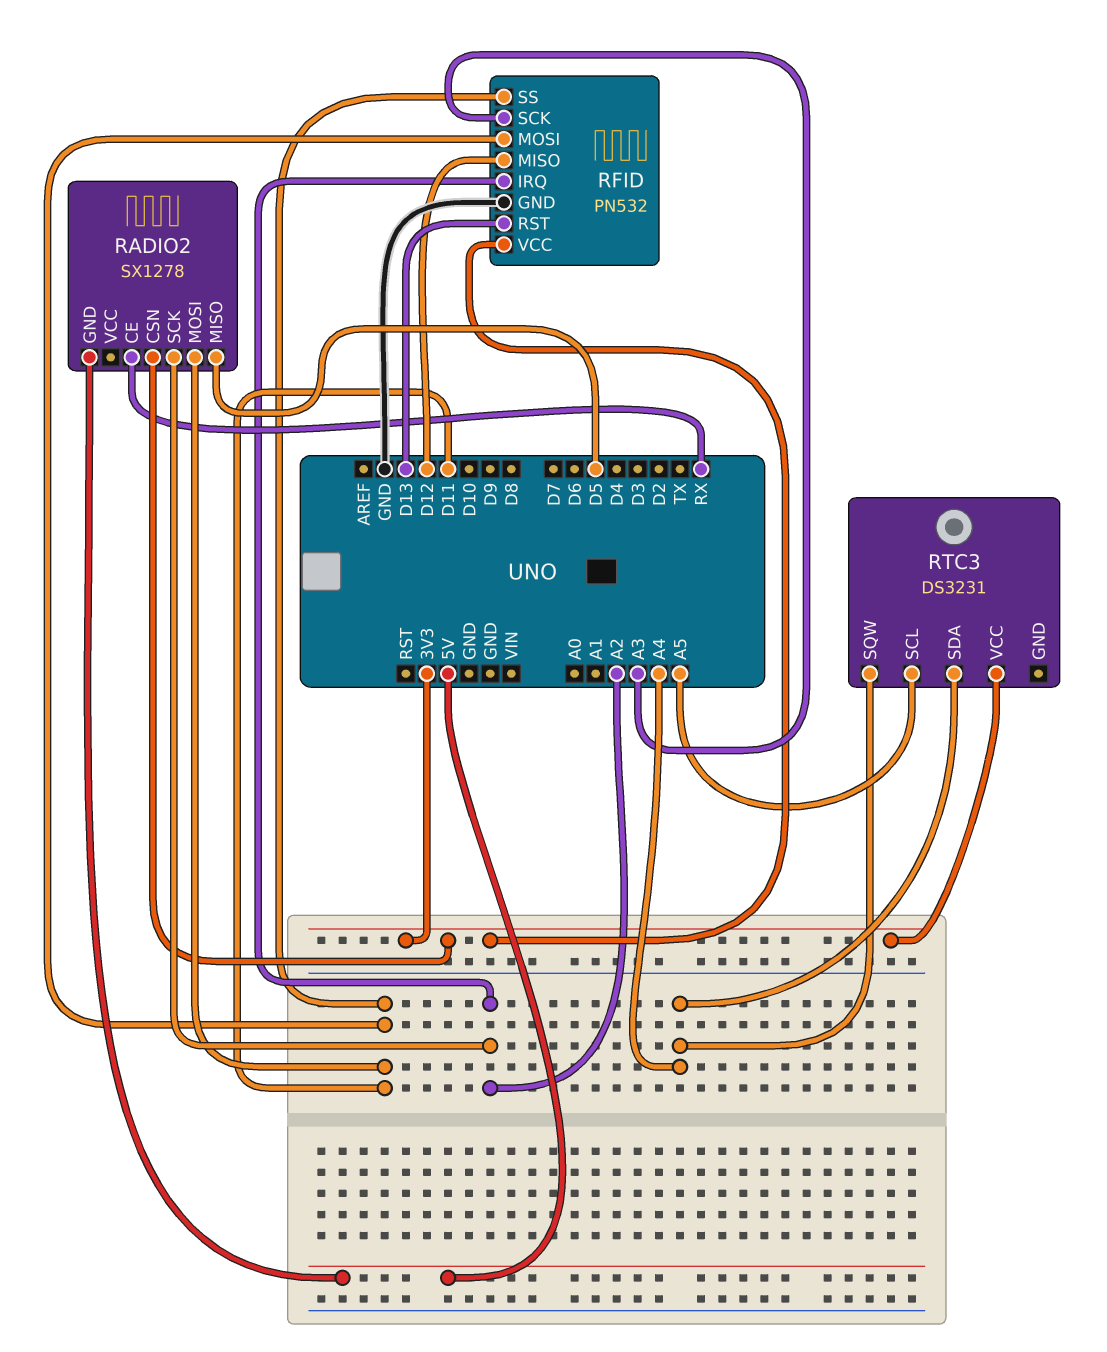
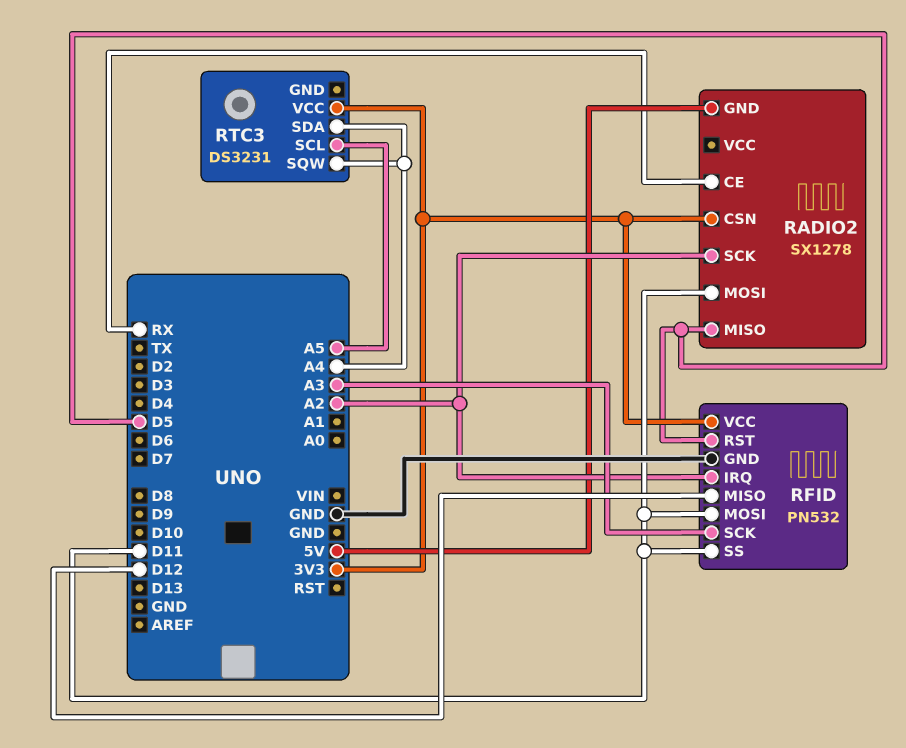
RFID pin RST: D13 -> D5

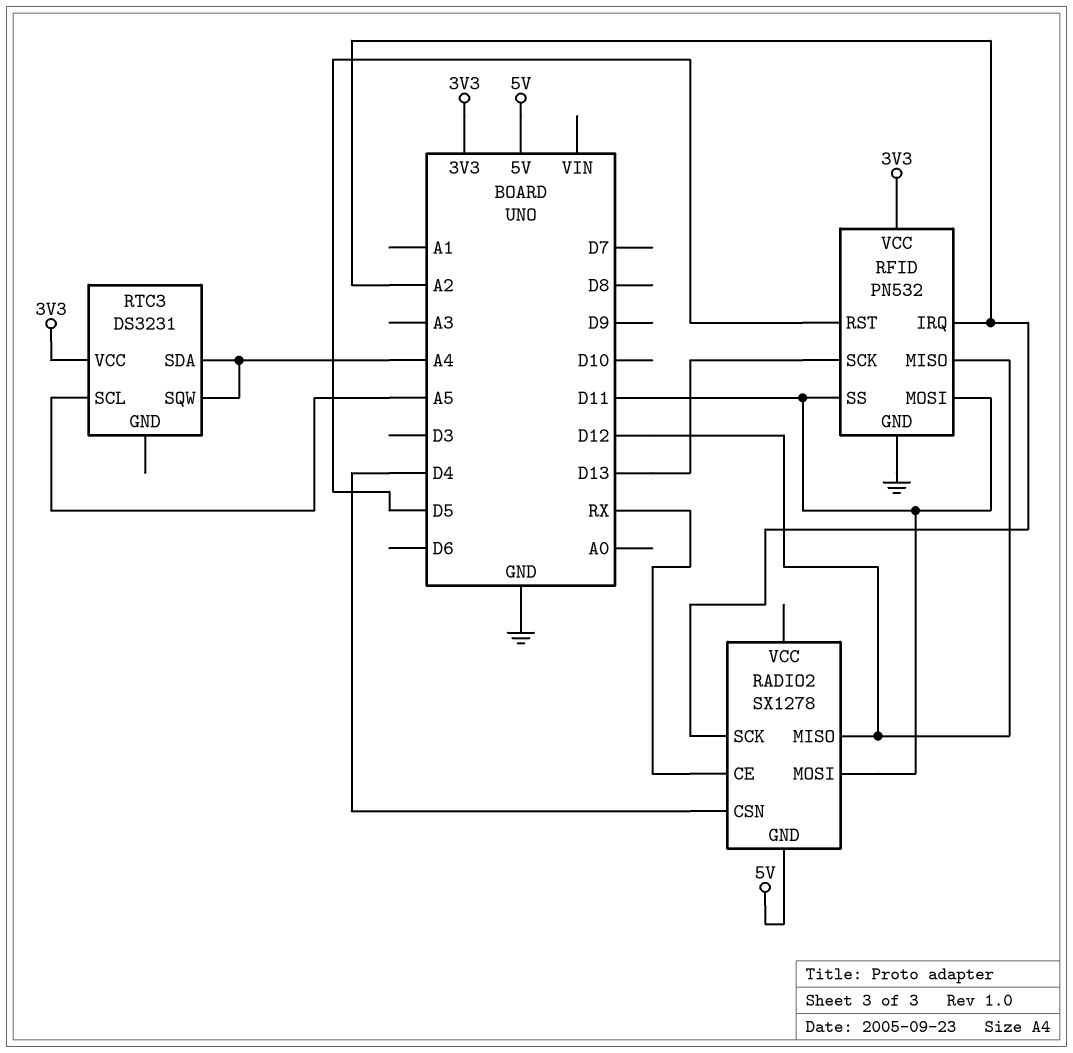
RADIO2 pin CSN: 3V3 -> D4
RADIO2 pin MISO: D5 -> D12
RFID pin SCK: A3 -> D13

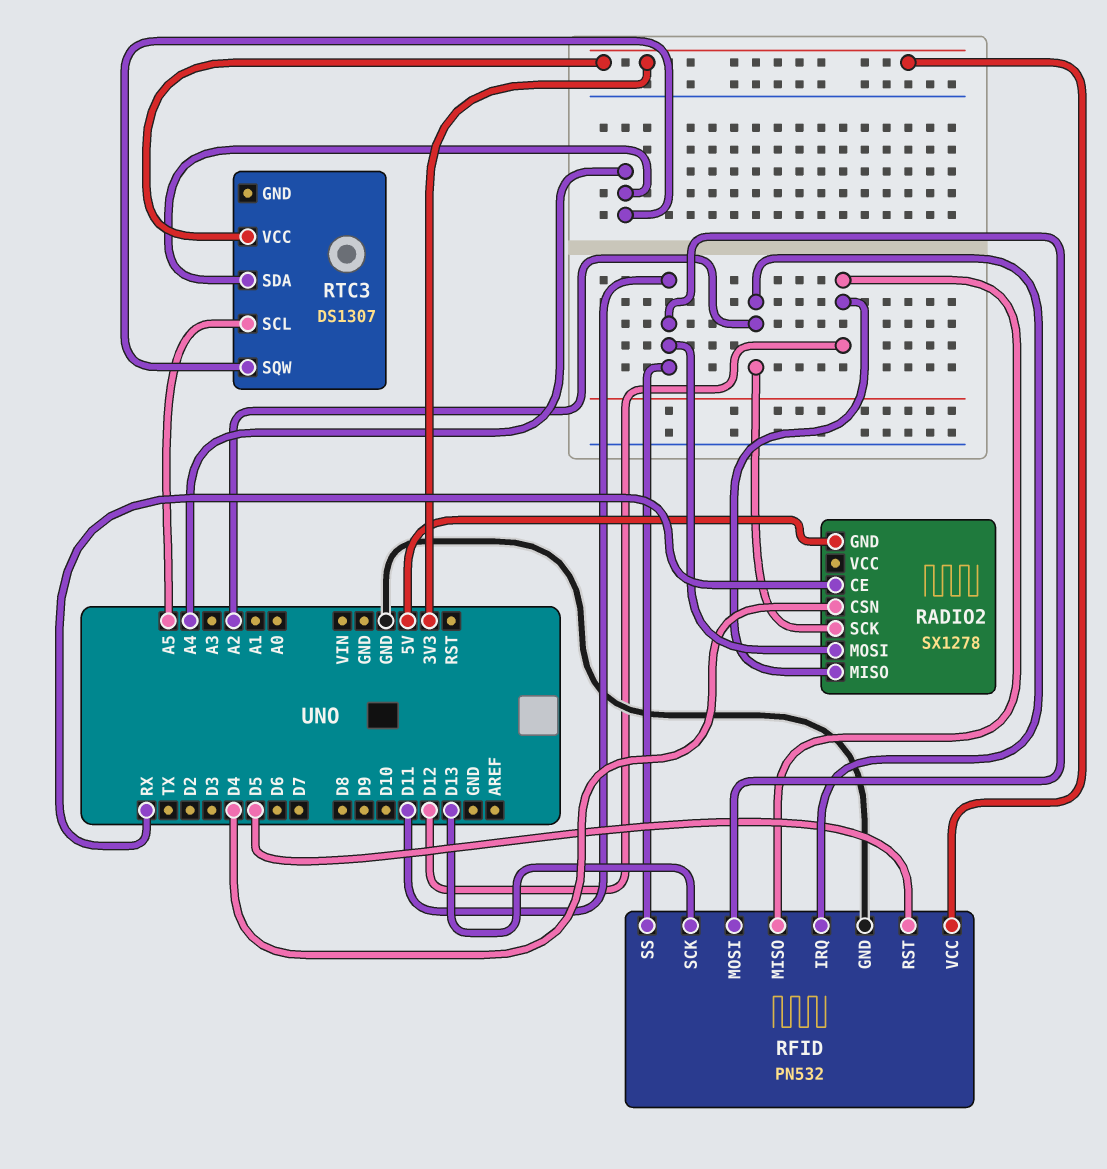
RTC3: DS3231 -> DS1307

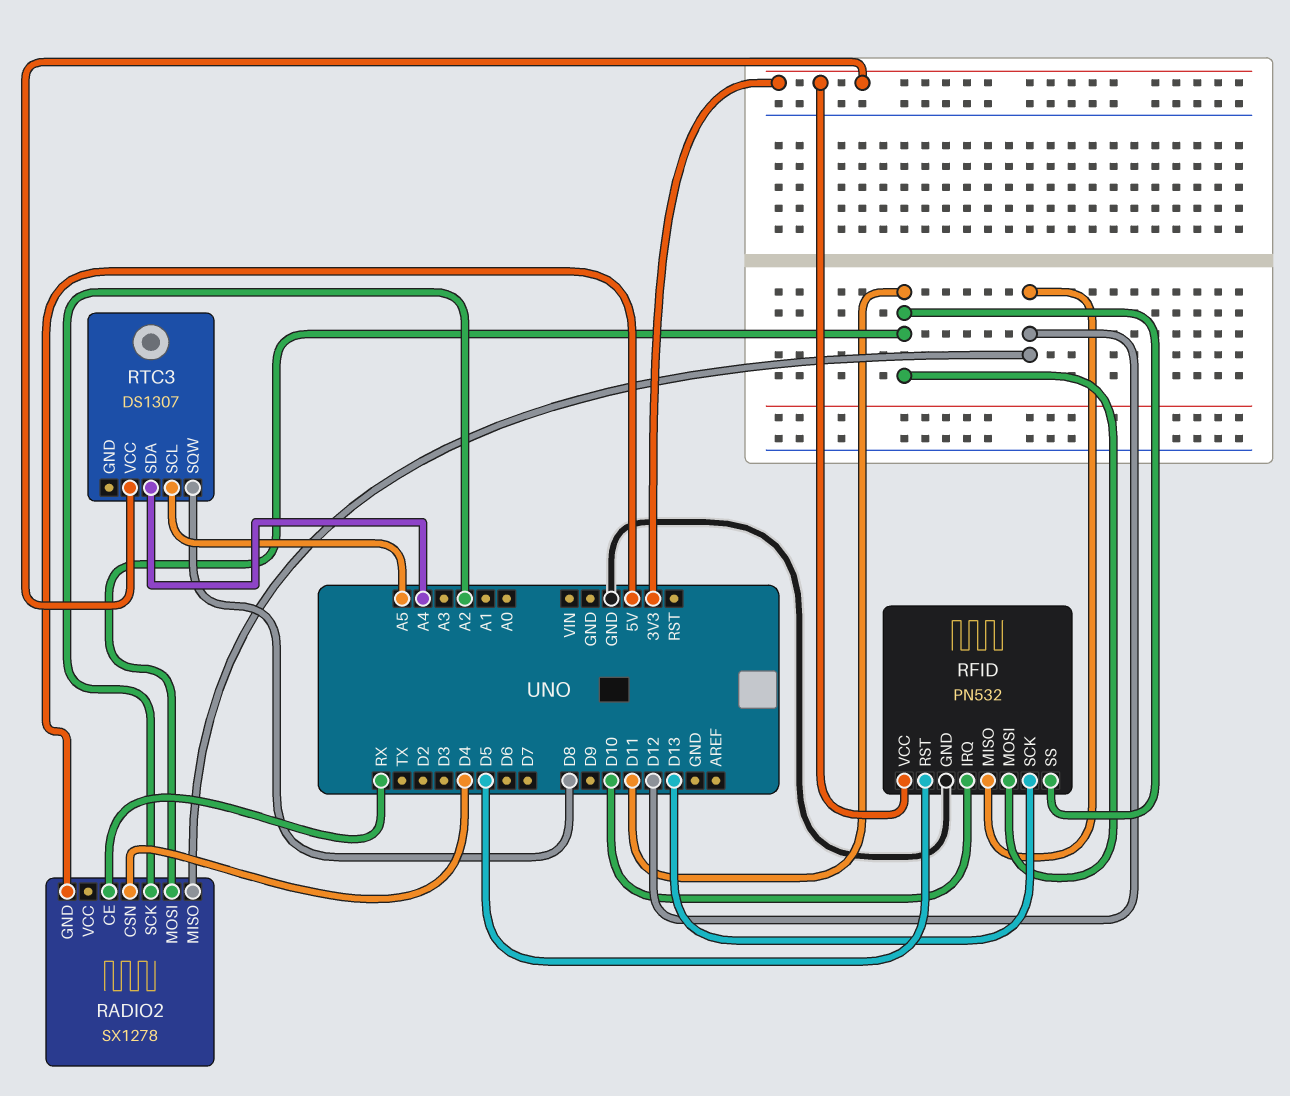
RFID pin IRQ: A2 -> D10
RTC3 pin SQW: A4 -> D8

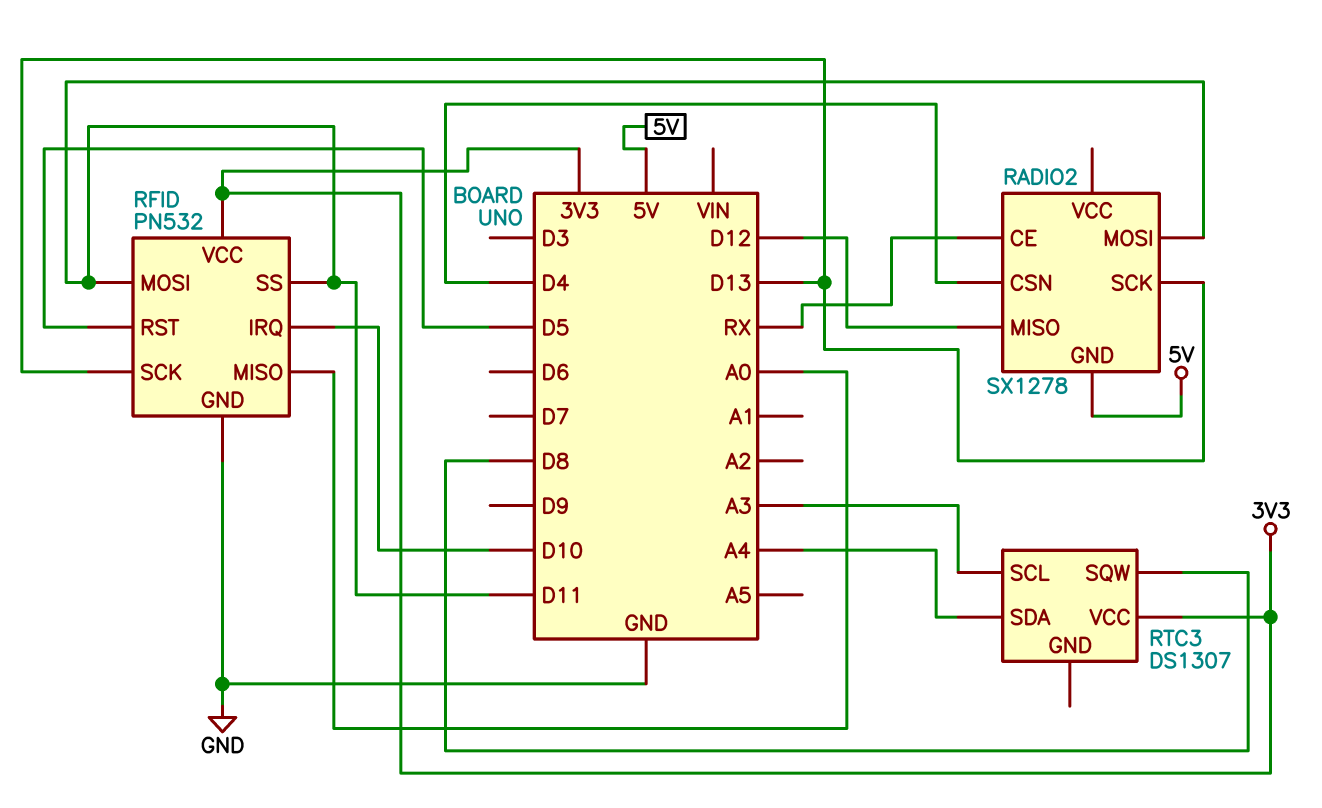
RADIO2 pin SCK: A2 -> D13
RFID pin MISO: D12 -> A0
RTC3 pin SCL: A5 -> A3

